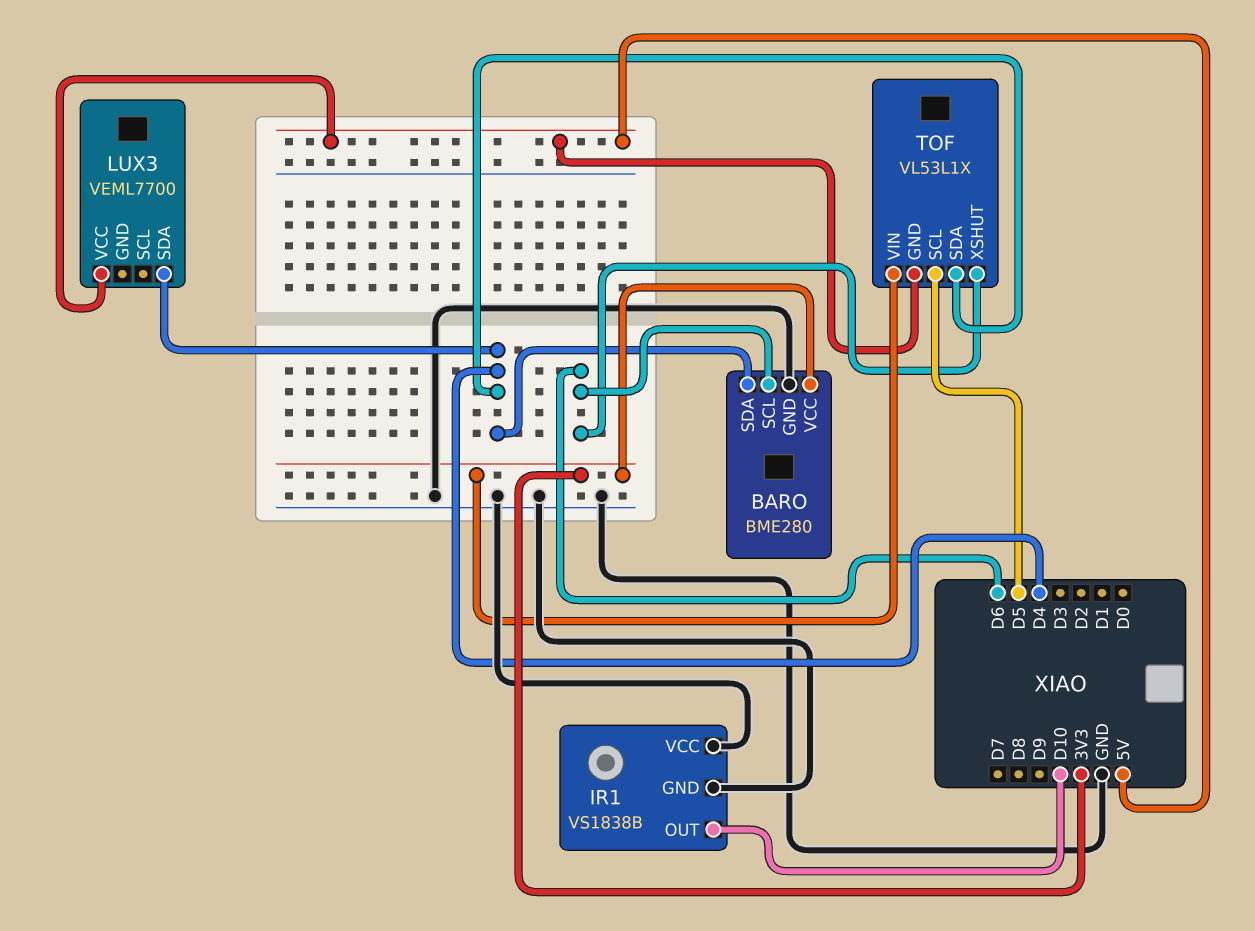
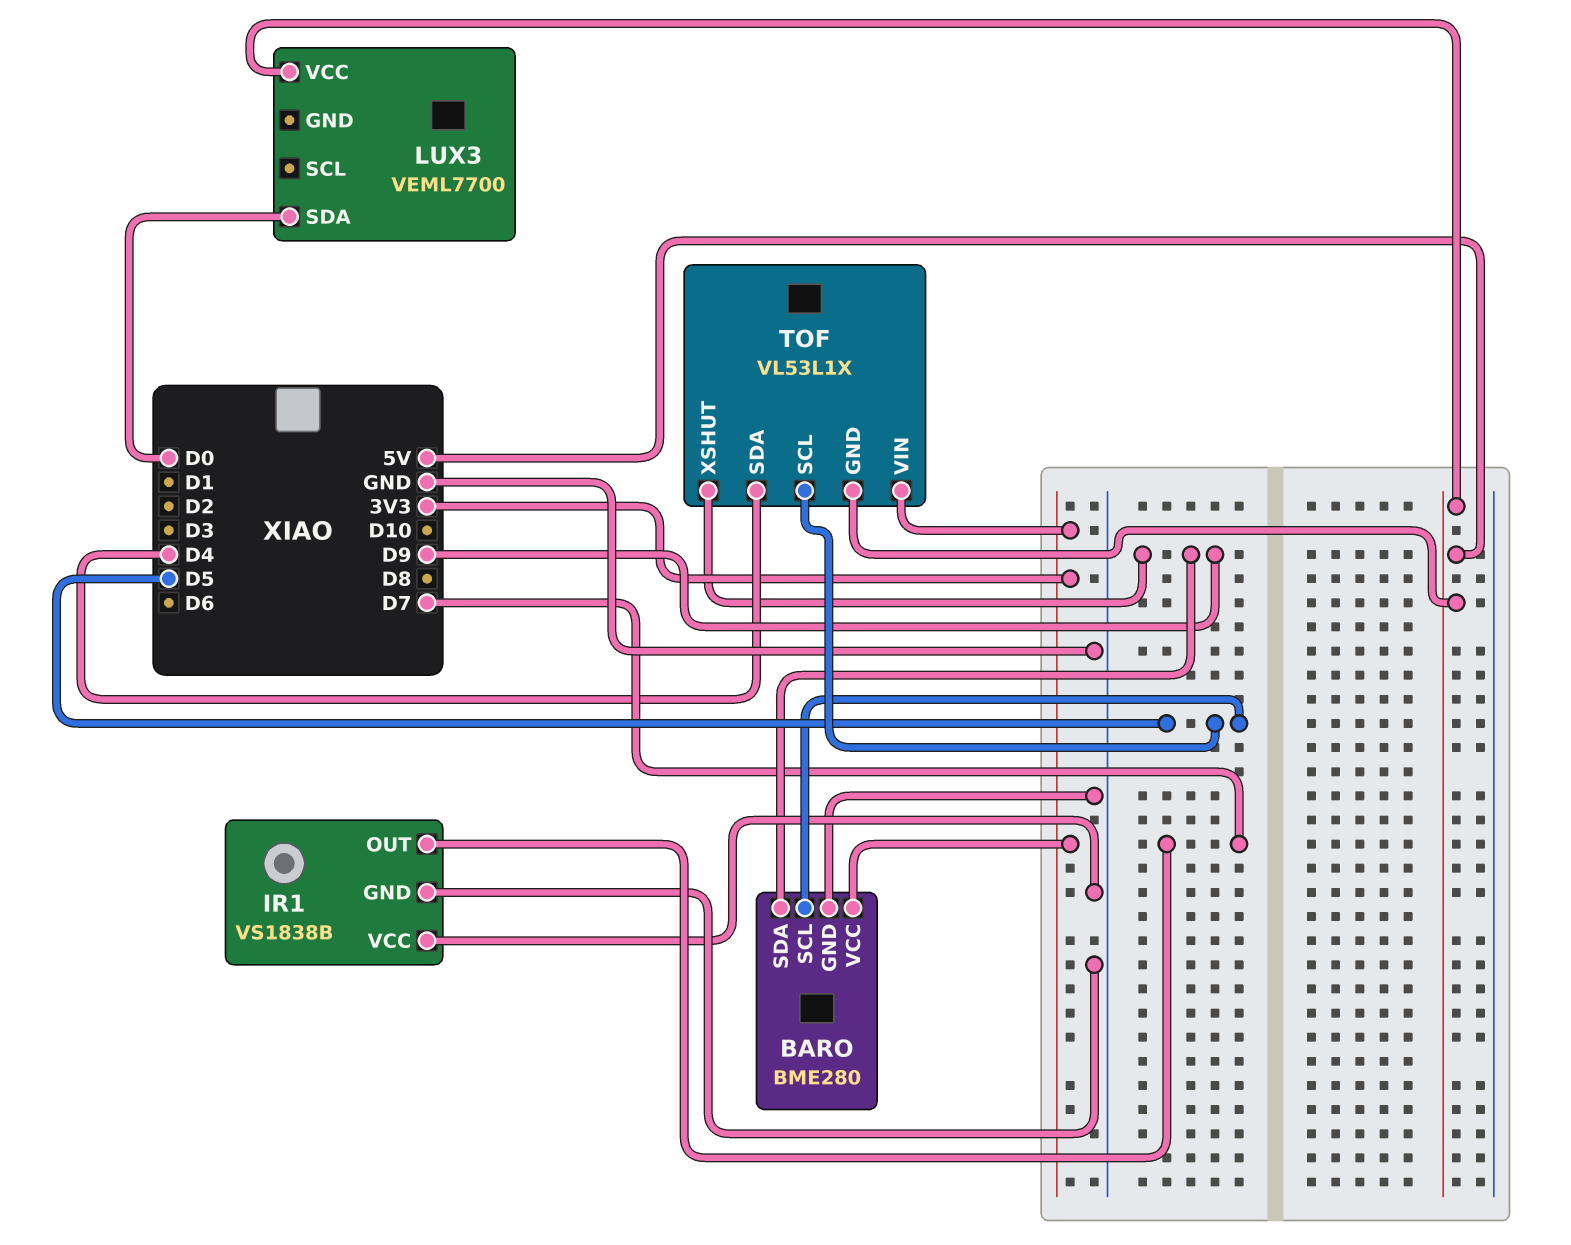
BARO pin SCL: D6 -> D5
BARO pin SDA: D4 -> D9
IR1 pin OUT: D10 -> D7
LUX3 pin SDA: D4 -> D0
TOF pin XSHUT: D6 -> D9

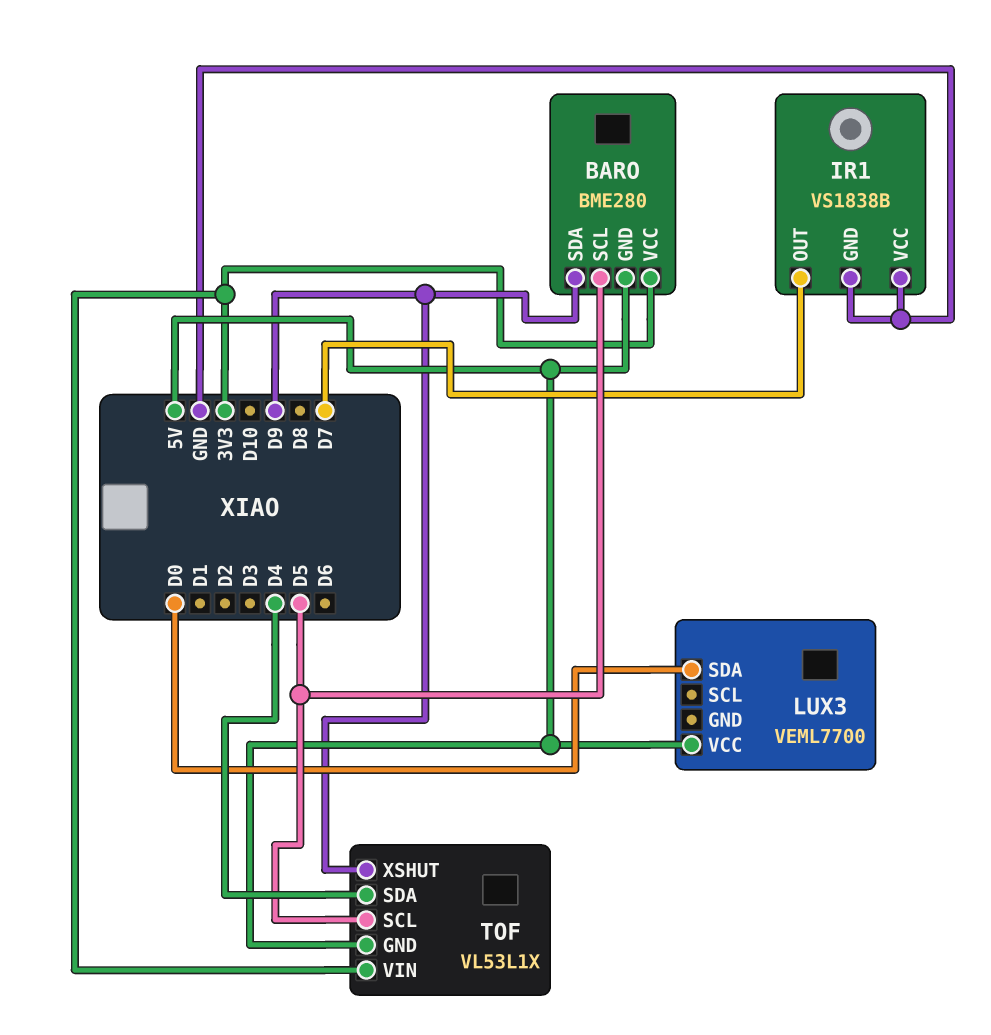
BARO pin GND: GND -> 5V

